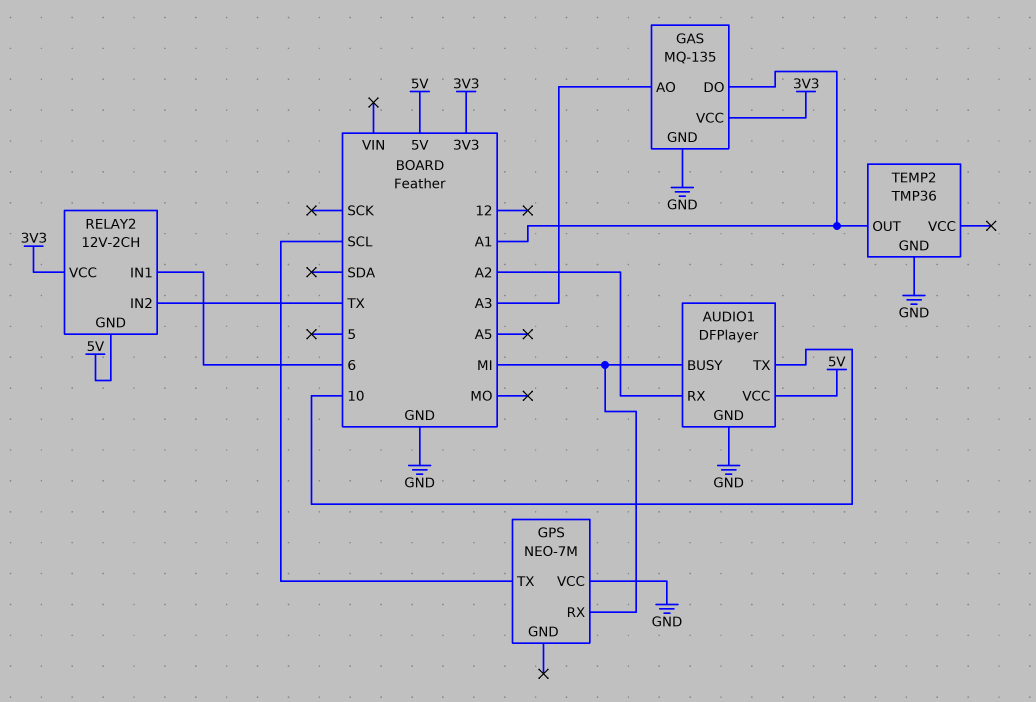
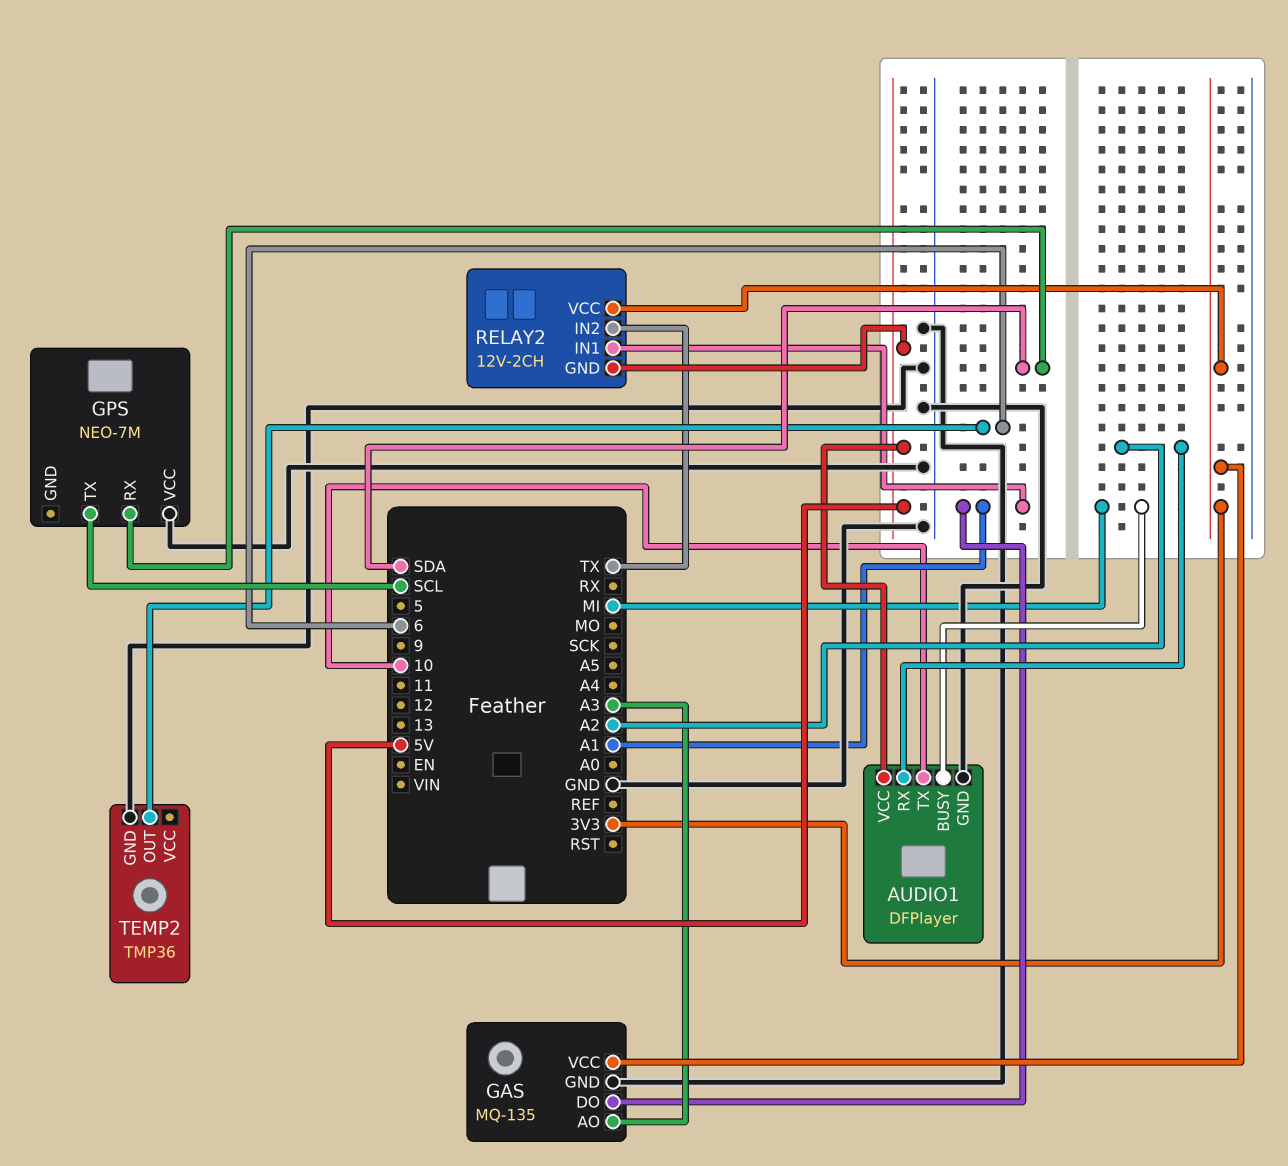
GPS pin RX: MI -> SDA
RELAY2 pin IN1: 6 -> A1
TEMP2 pin OUT: A1 -> 6

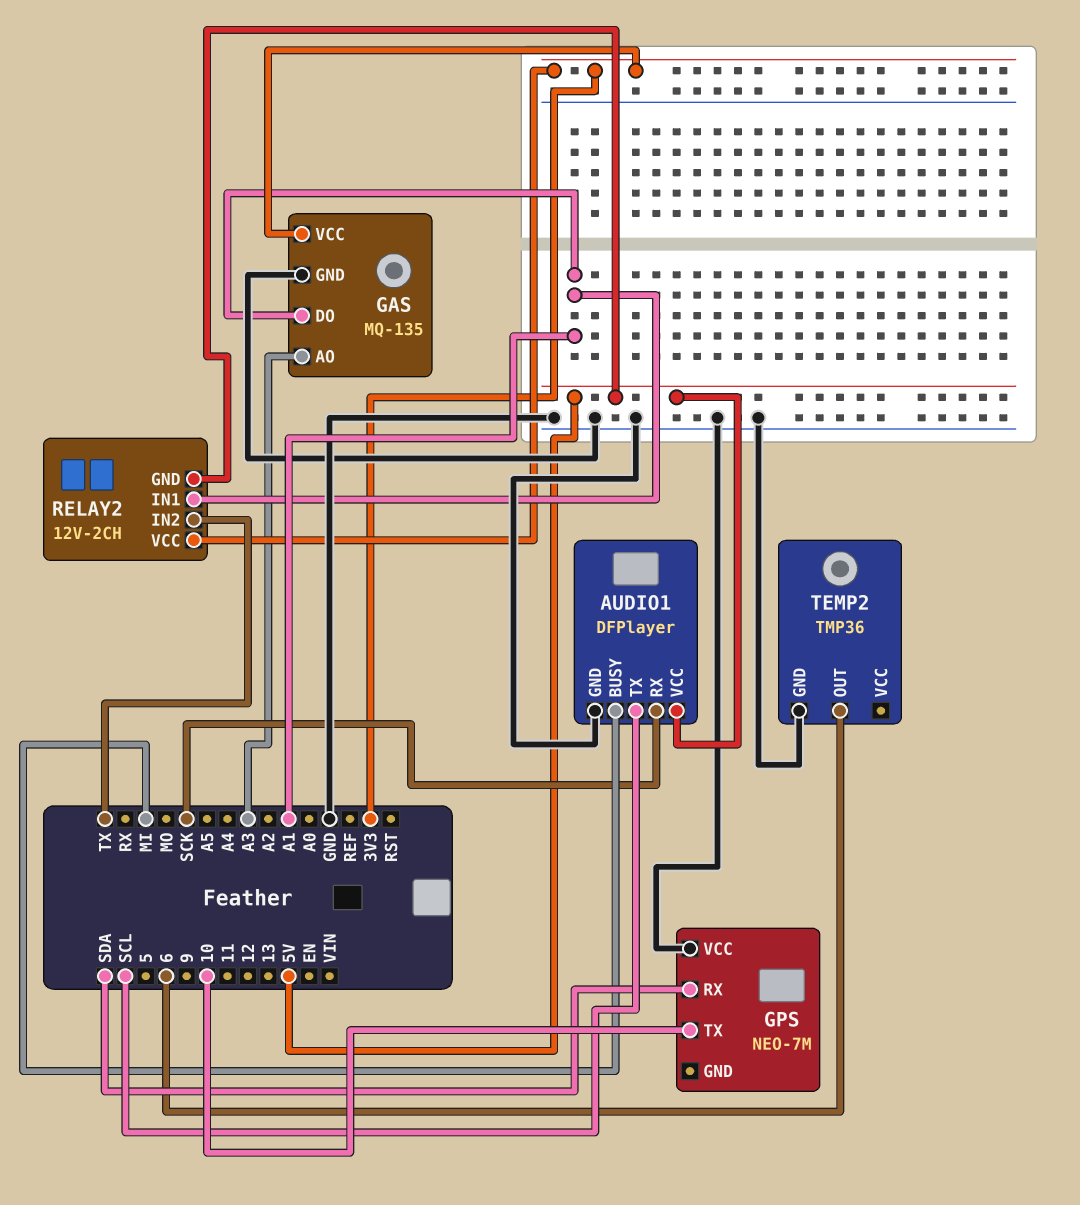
AUDIO1 pin RX: A2 -> SCK
AUDIO1 pin TX: 10 -> SCL
GPS pin TX: SCL -> 10

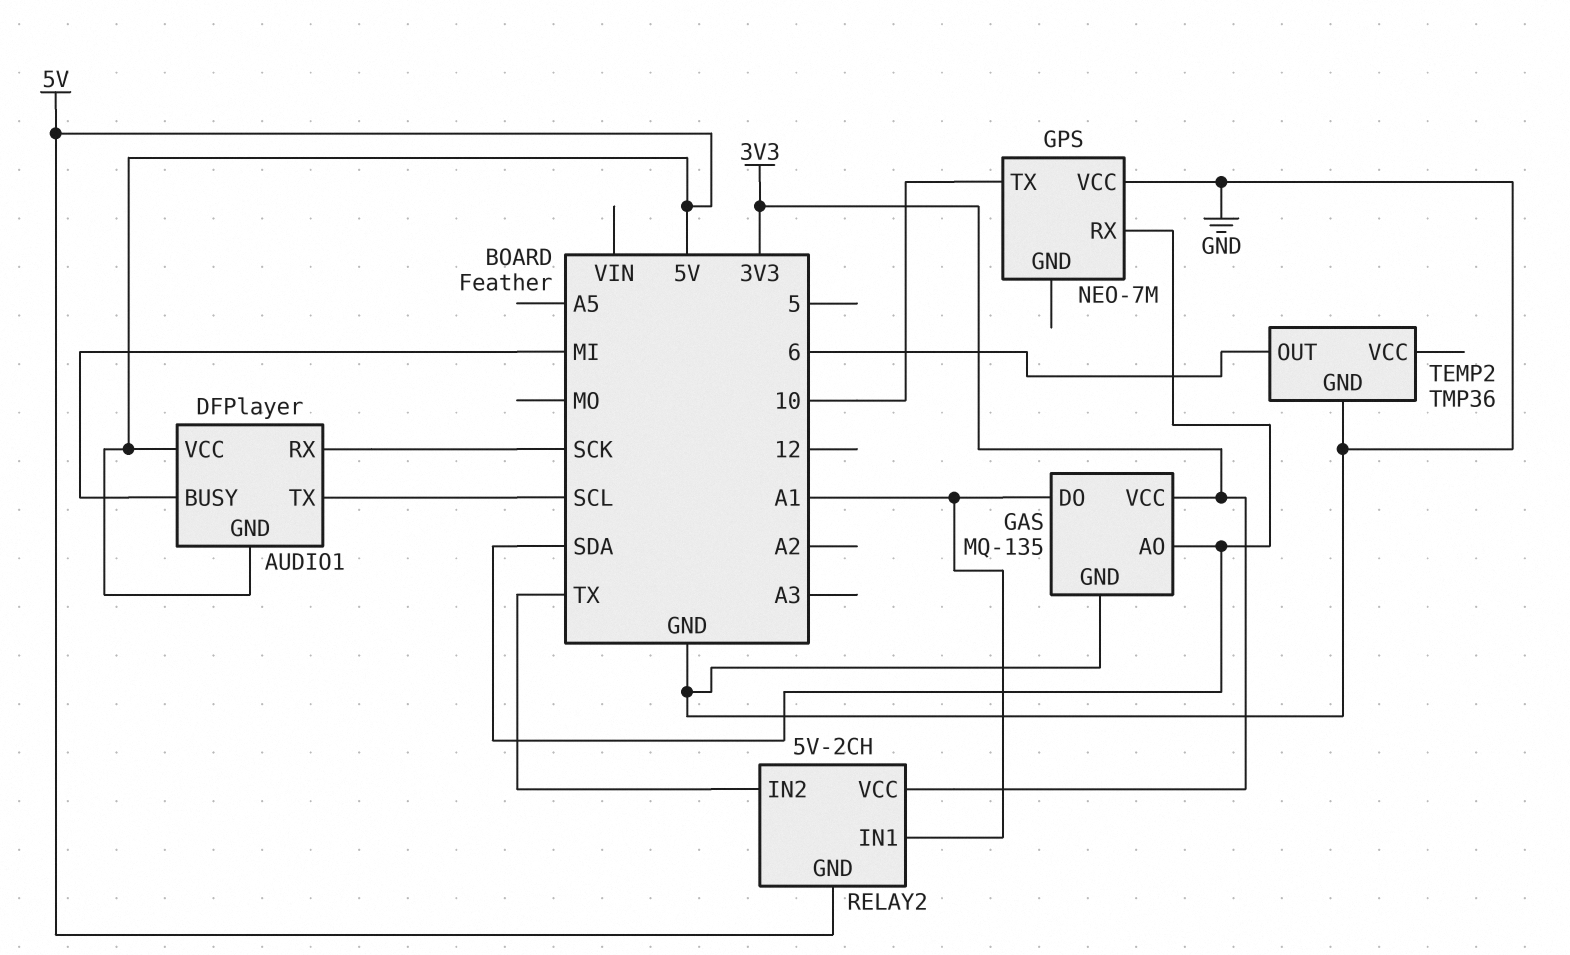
AUDIO1 pin GND: GND -> 5V
GAS pin AO: A3 -> SDA
RELAY2: 12V-2CH -> 5V-2CH

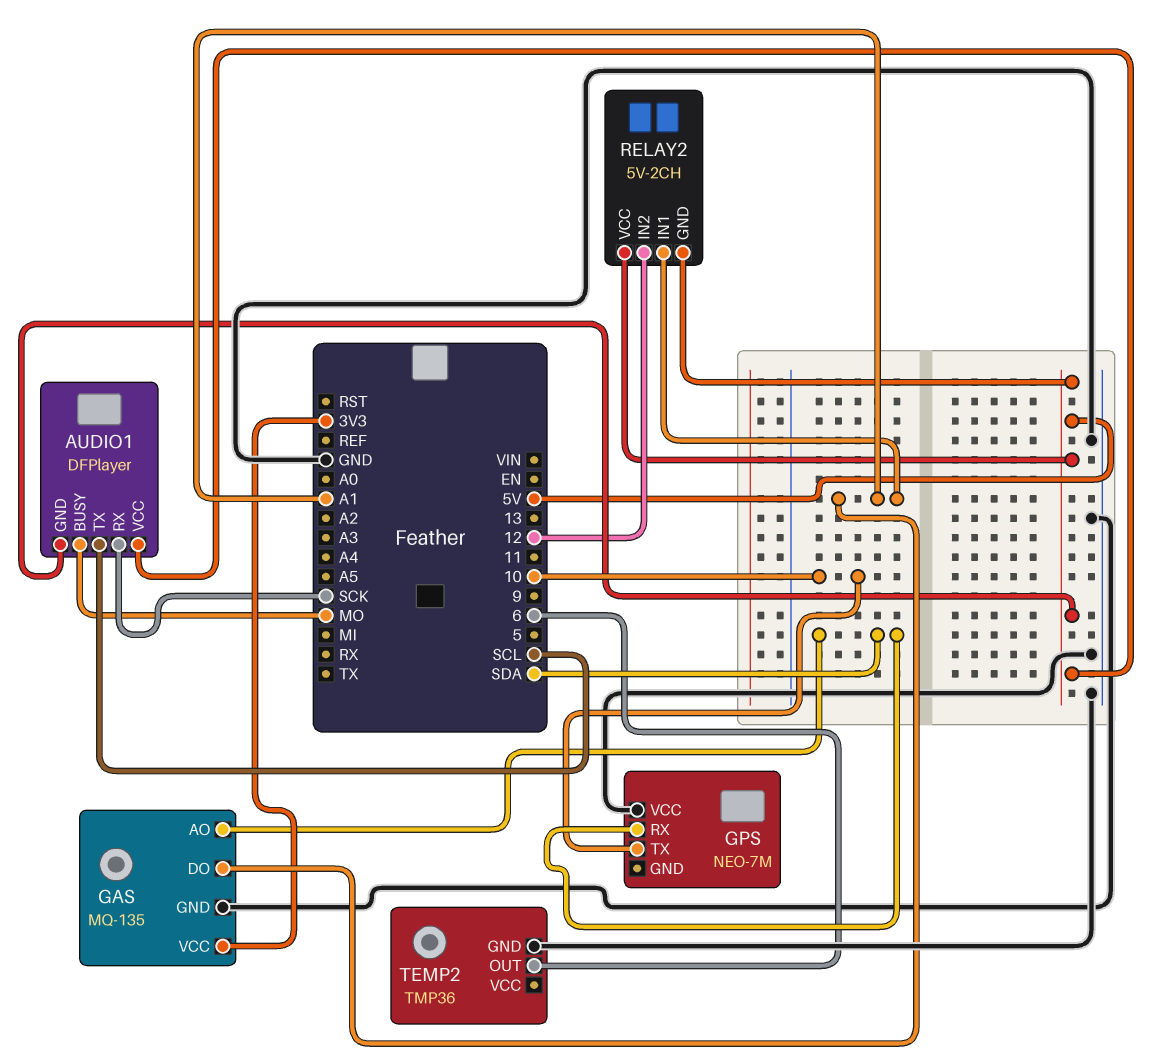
AUDIO1 pin BUSY: MI -> MO
RELAY2 pin IN2: TX -> 12
RELAY2 pin VCC: 3V3 -> 5V

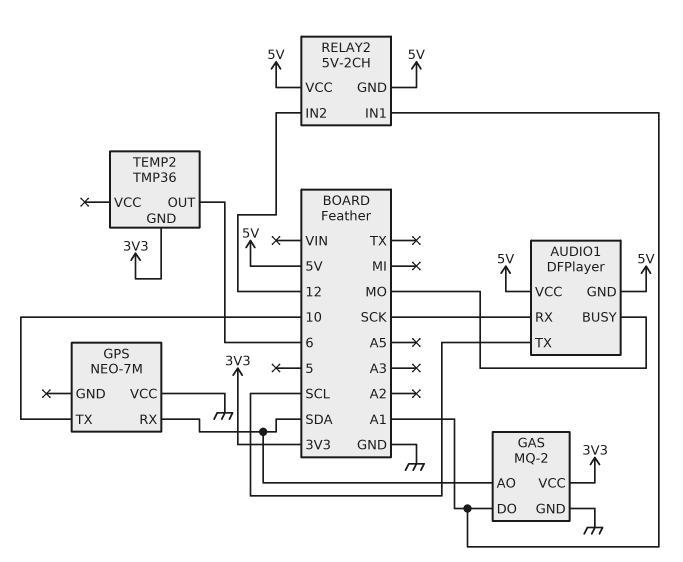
GAS: MQ-135 -> MQ-2
TEMP2 pin GND: GND -> 3V3

